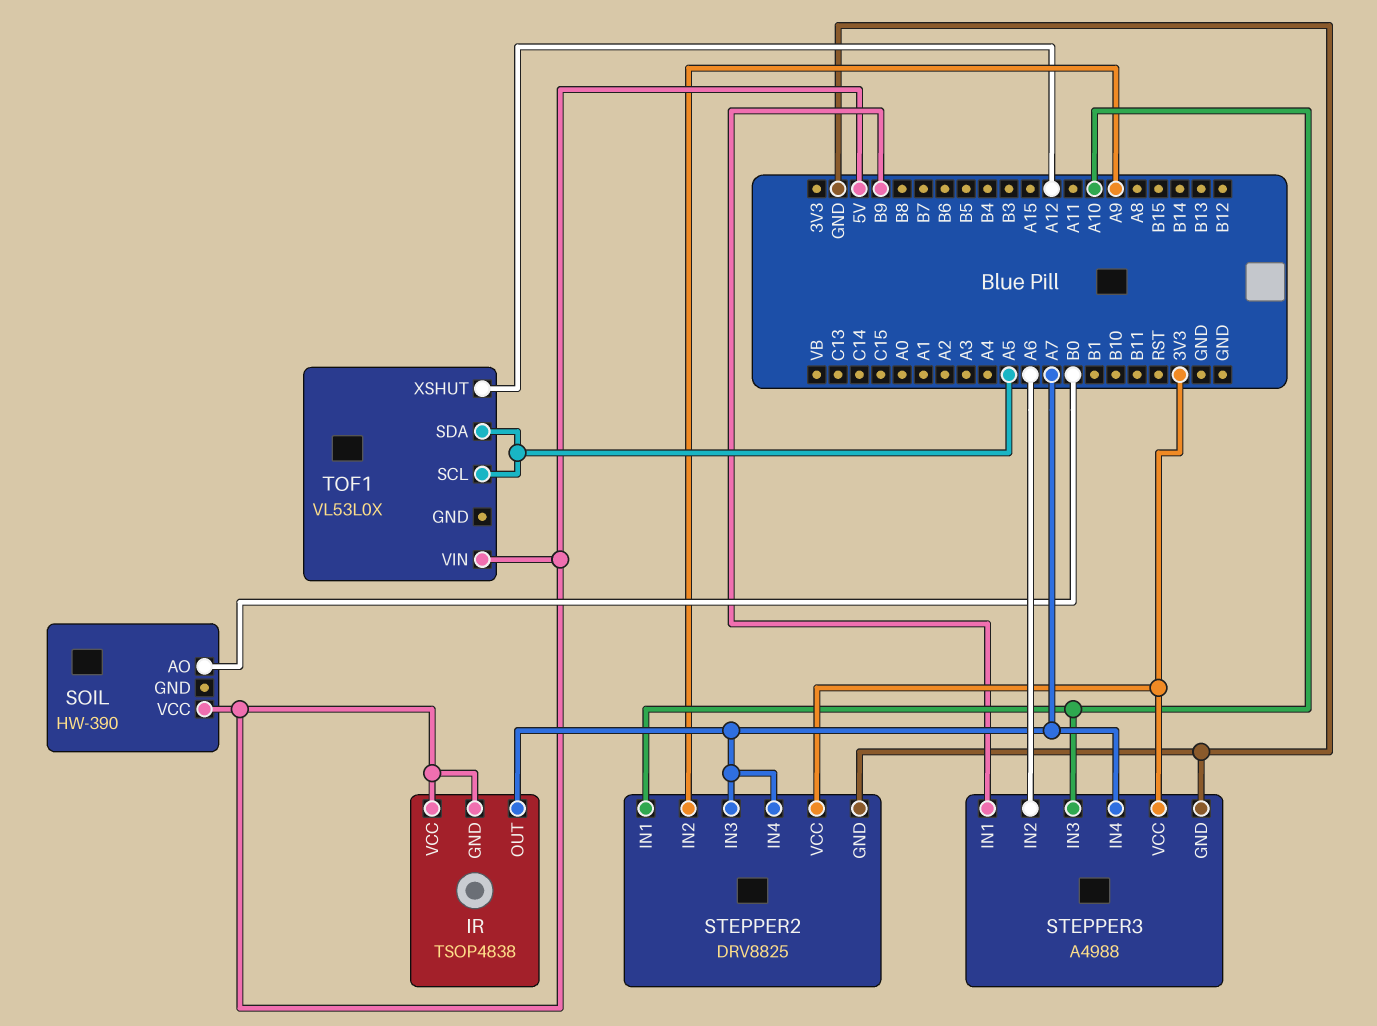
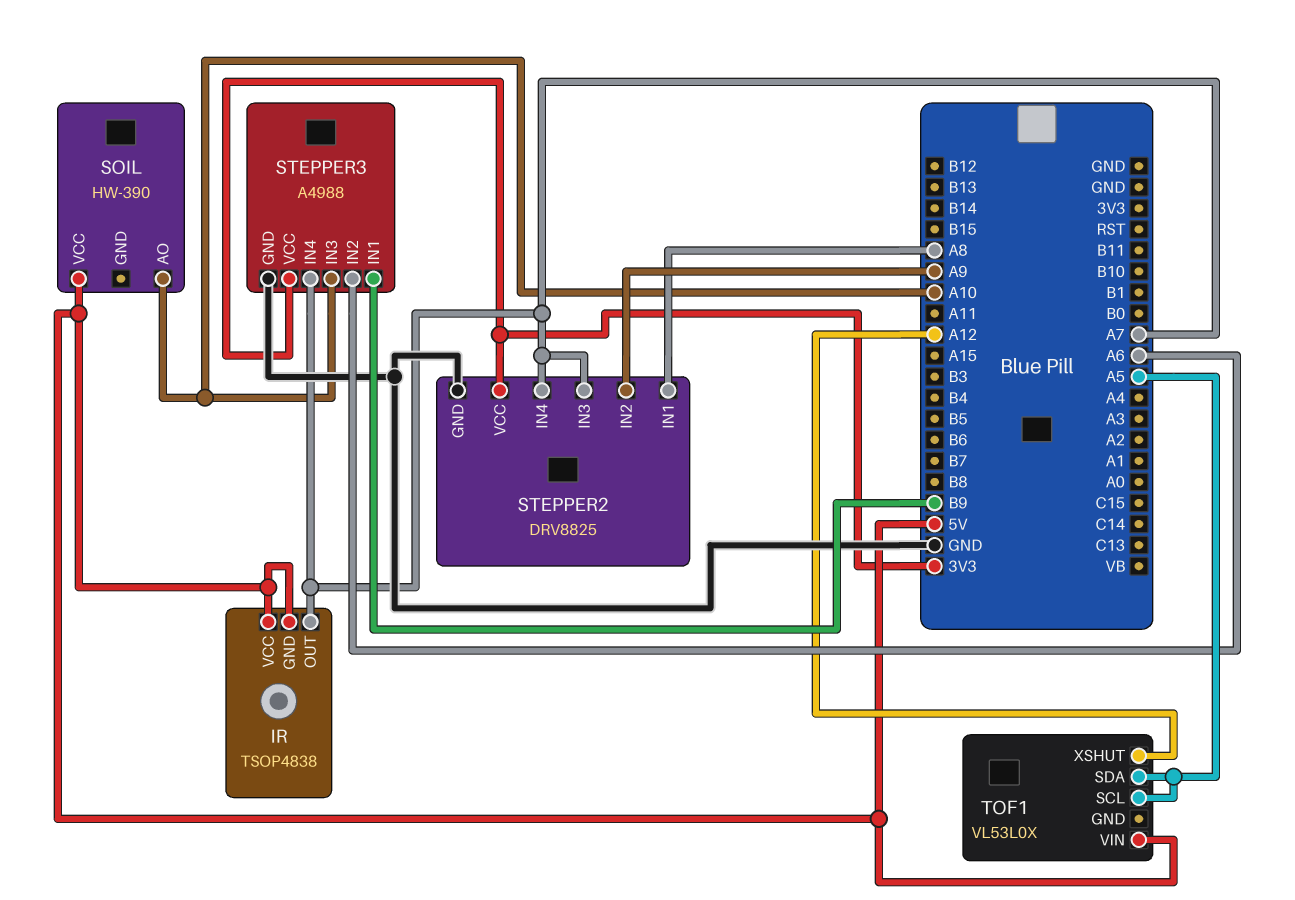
SOIL pin AO: B0 -> A10
STEPPER2 pin IN1: A10 -> A8

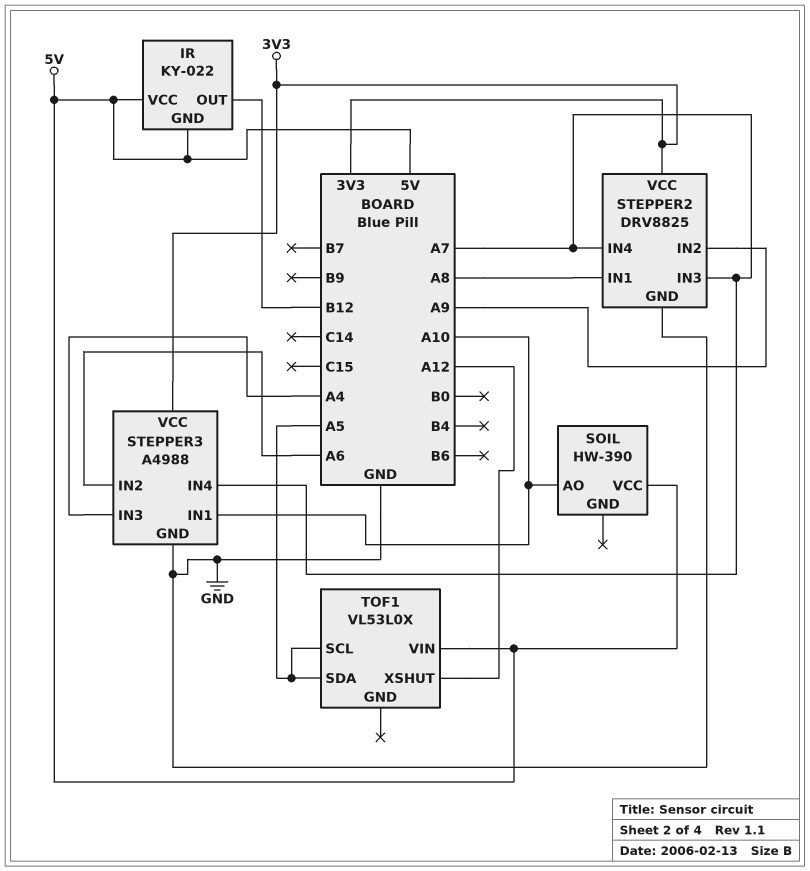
IR: TSOP4838 -> KY-022
IR pin OUT: A7 -> B12
STEPPER3 pin IN1: B9 -> A10
STEPPER3 pin IN3: A10 -> A4

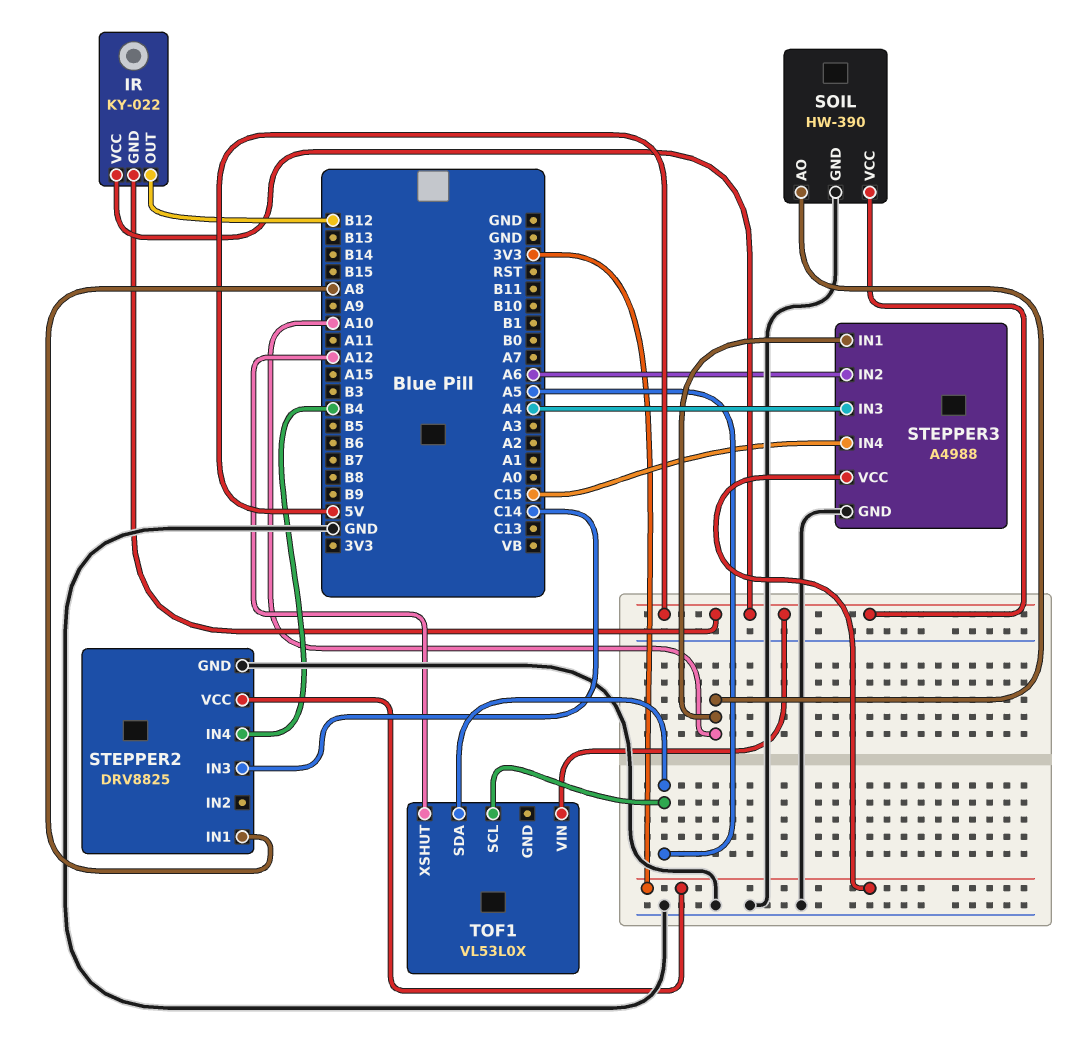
SOIL pin GND: none -> GND
STEPPER2 pin IN2: A9 -> none
STEPPER2 pin IN3: A7 -> C14
STEPPER2 pin IN4: A7 -> B4
STEPPER3 pin IN4: A7 -> C15

